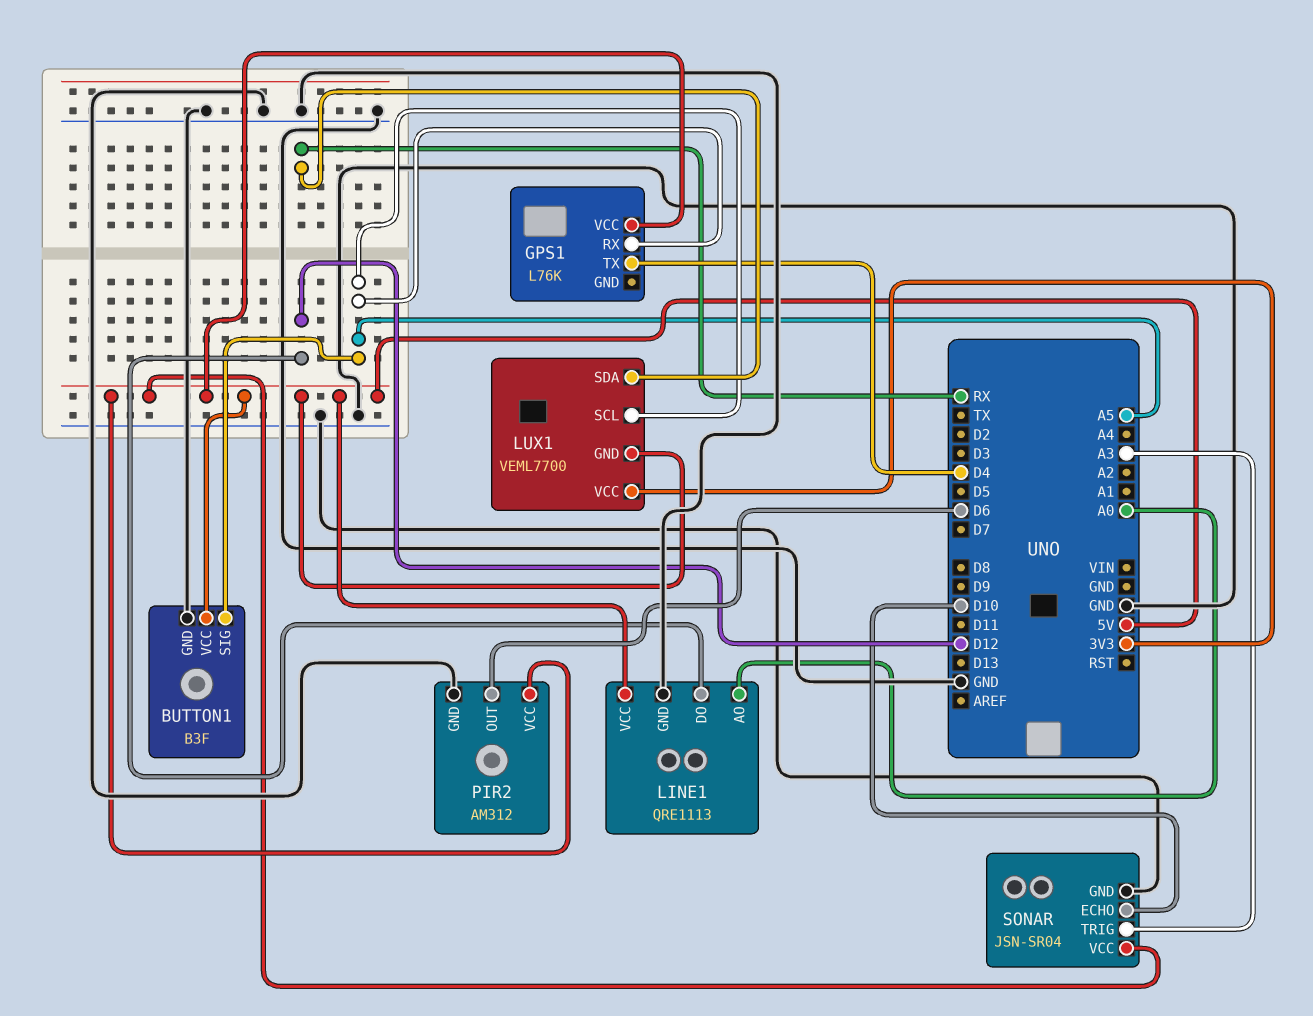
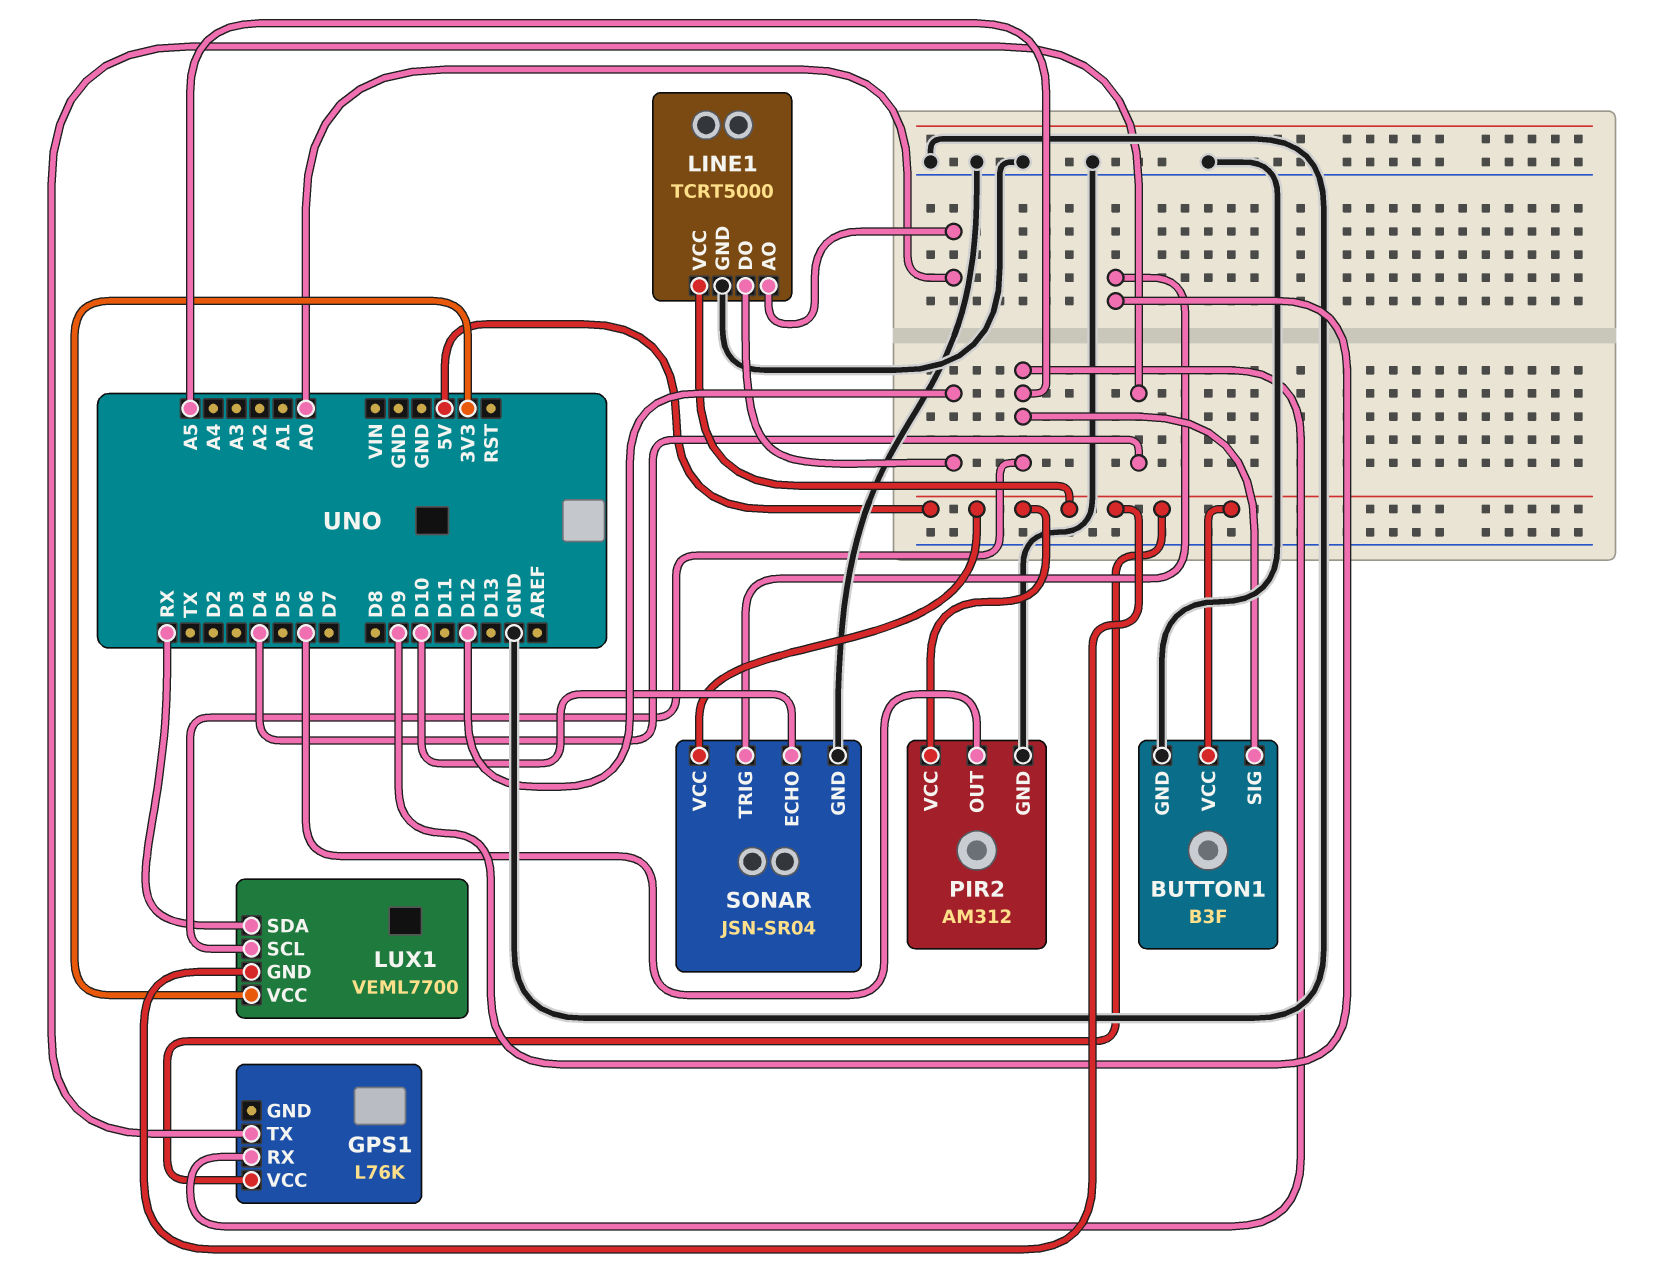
LINE1: QRE1113 -> TCRT5000
SONAR pin TRIG: A3 -> D9

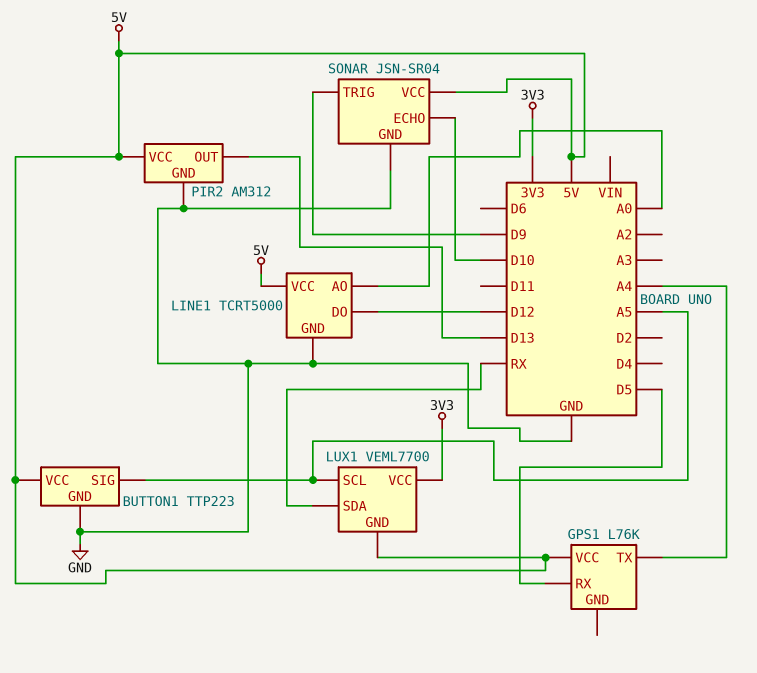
BUTTON1: B3F -> TTP223
GPS1 pin RX: A5 -> D5
GPS1 pin TX: D4 -> A4
PIR2 pin OUT: D6 -> D13

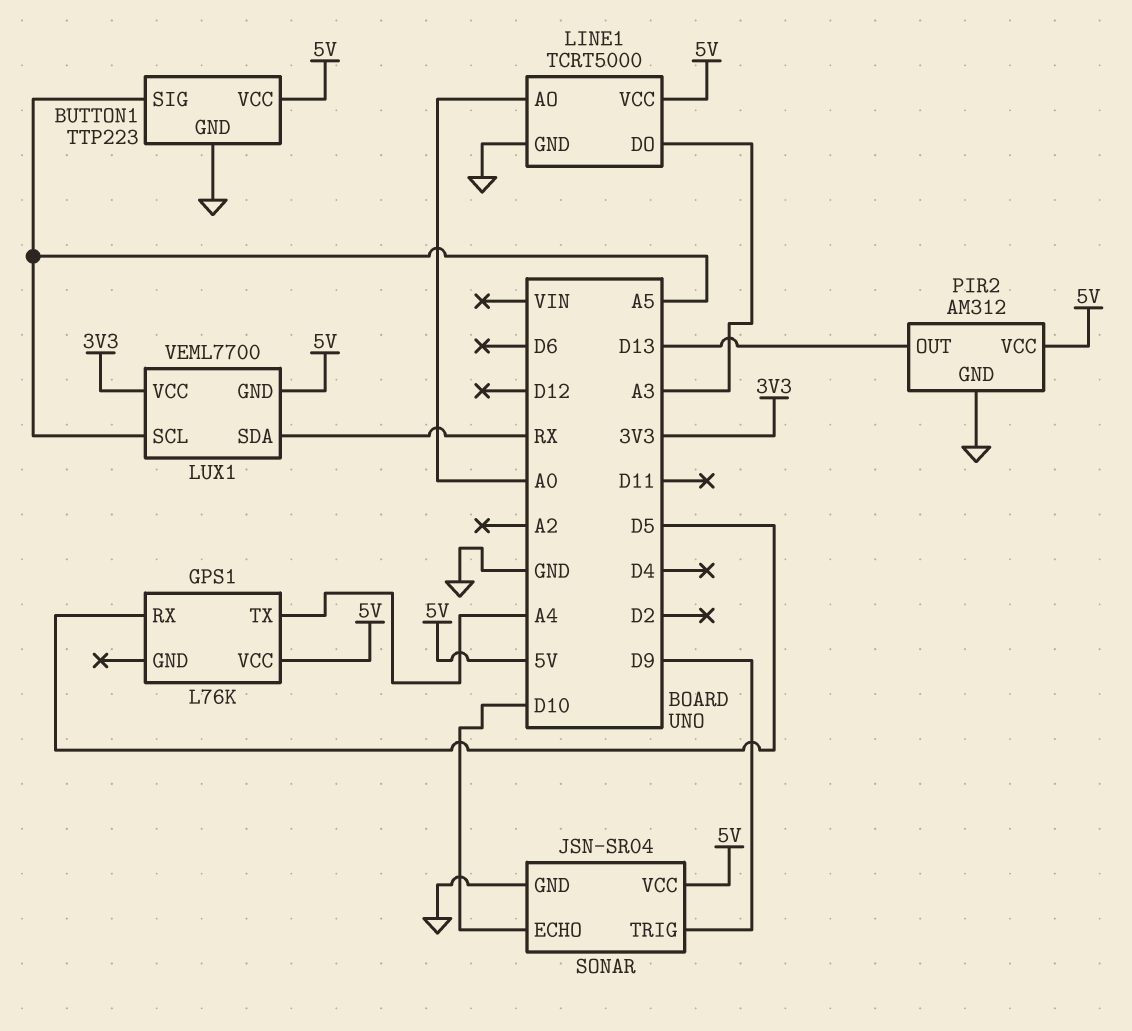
LINE1 pin DO: D12 -> A3

